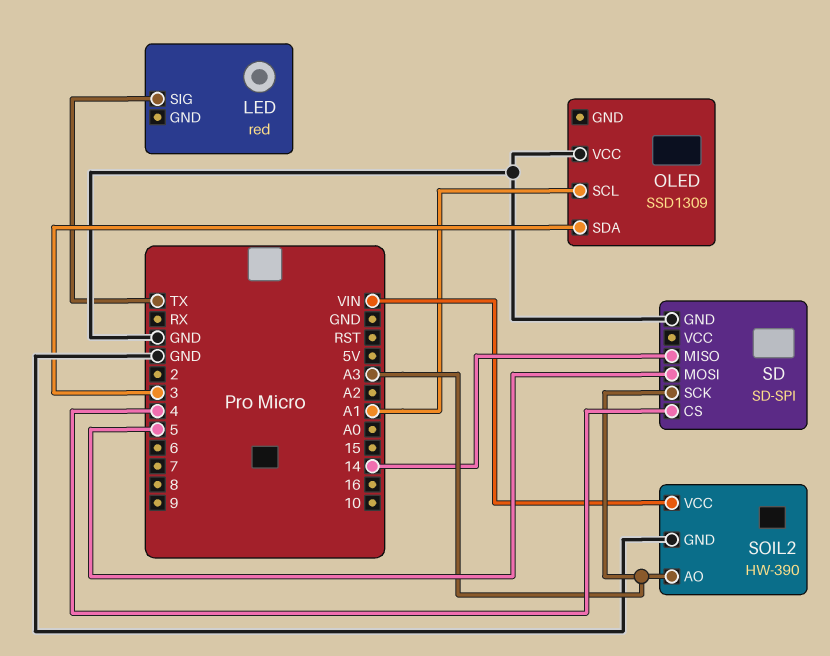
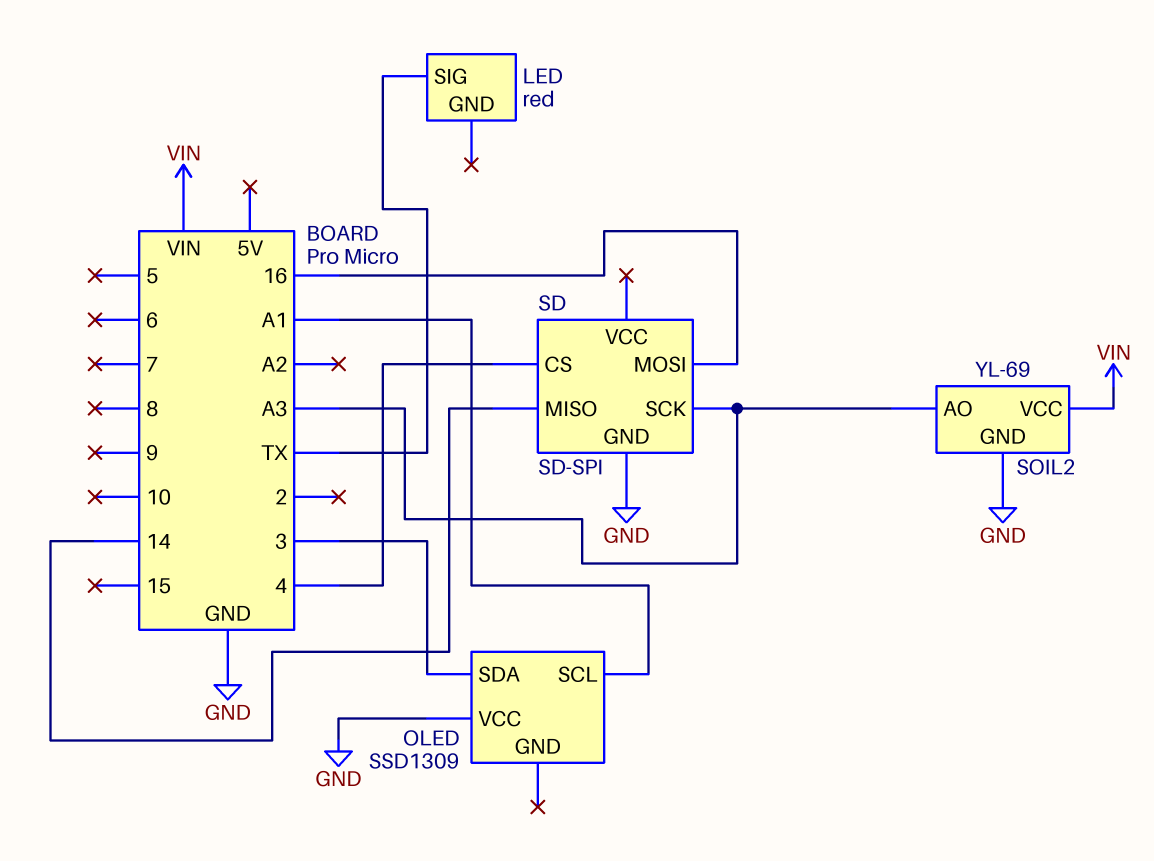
SD pin MOSI: 5 -> 16
SOIL2: HW-390 -> YL-69

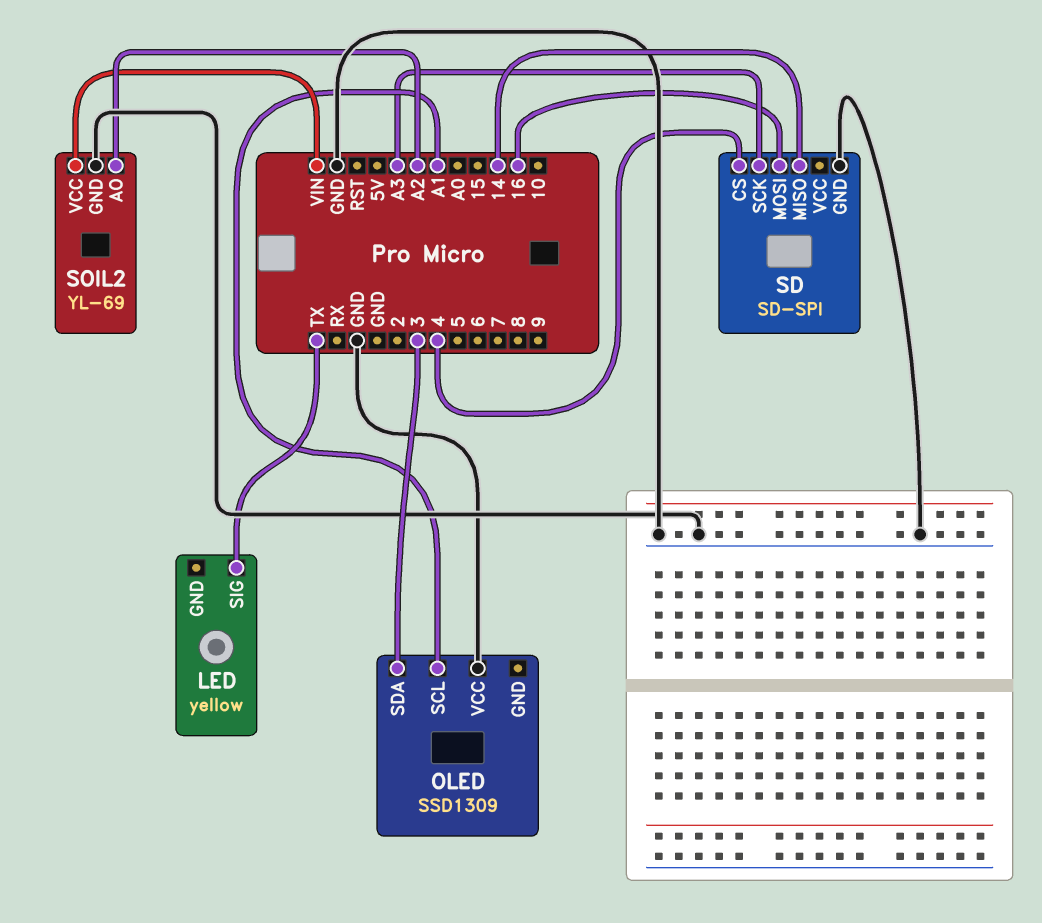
LED: red -> yellow
SOIL2 pin AO: A3 -> A2

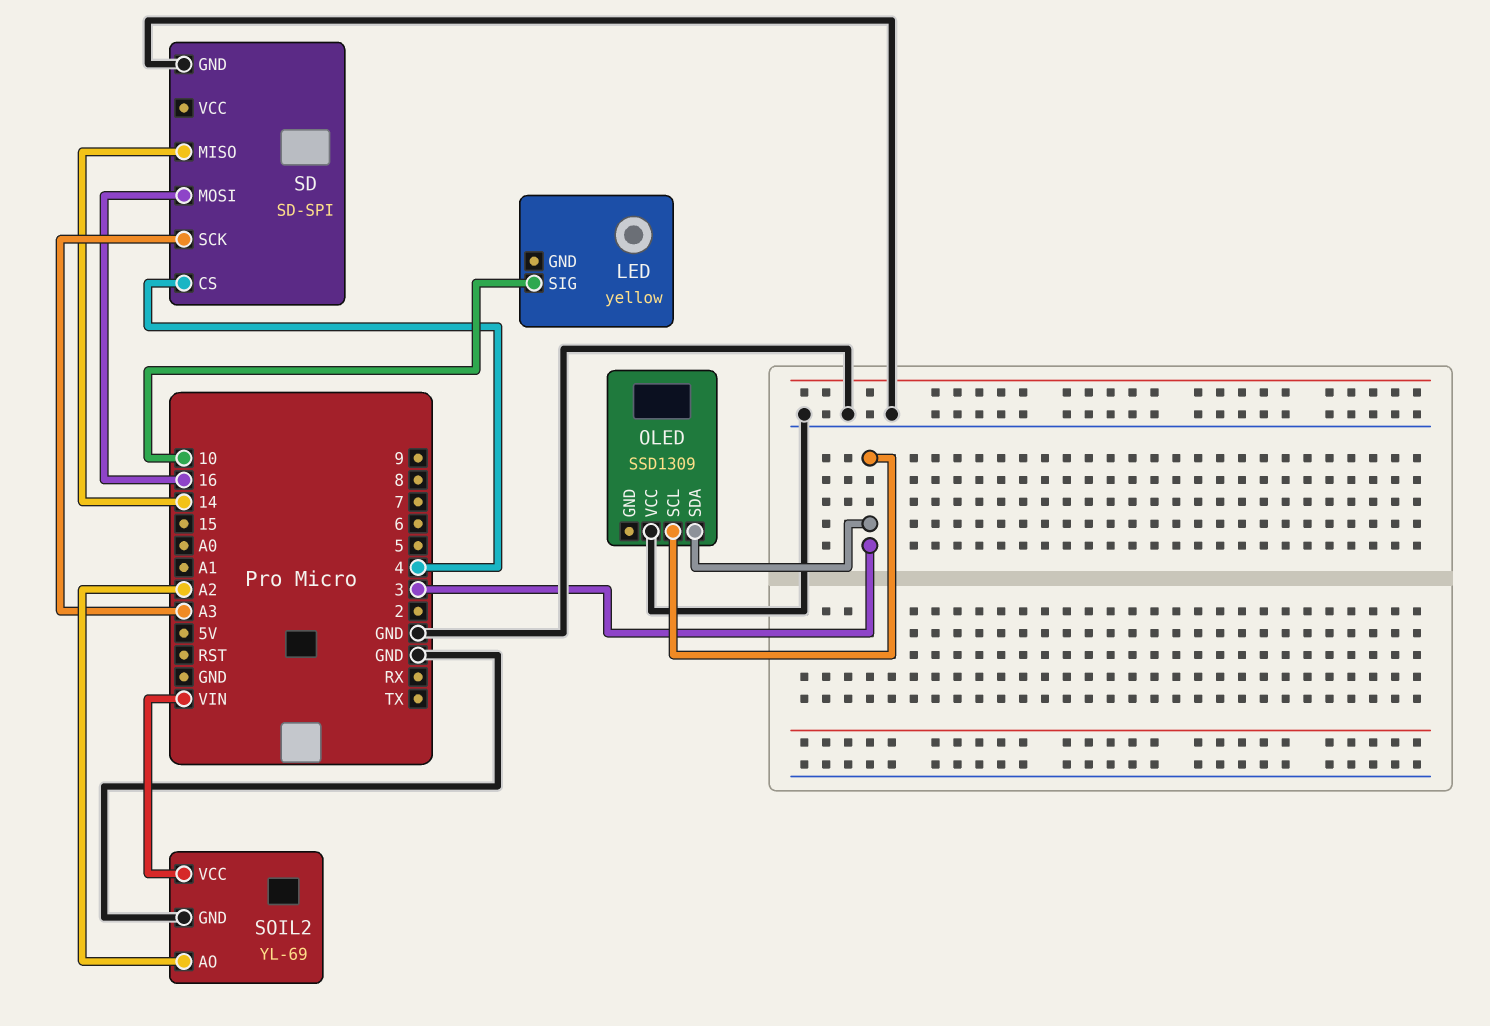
LED pin SIG: TX -> 10
OLED pin SCL: A1 -> 3

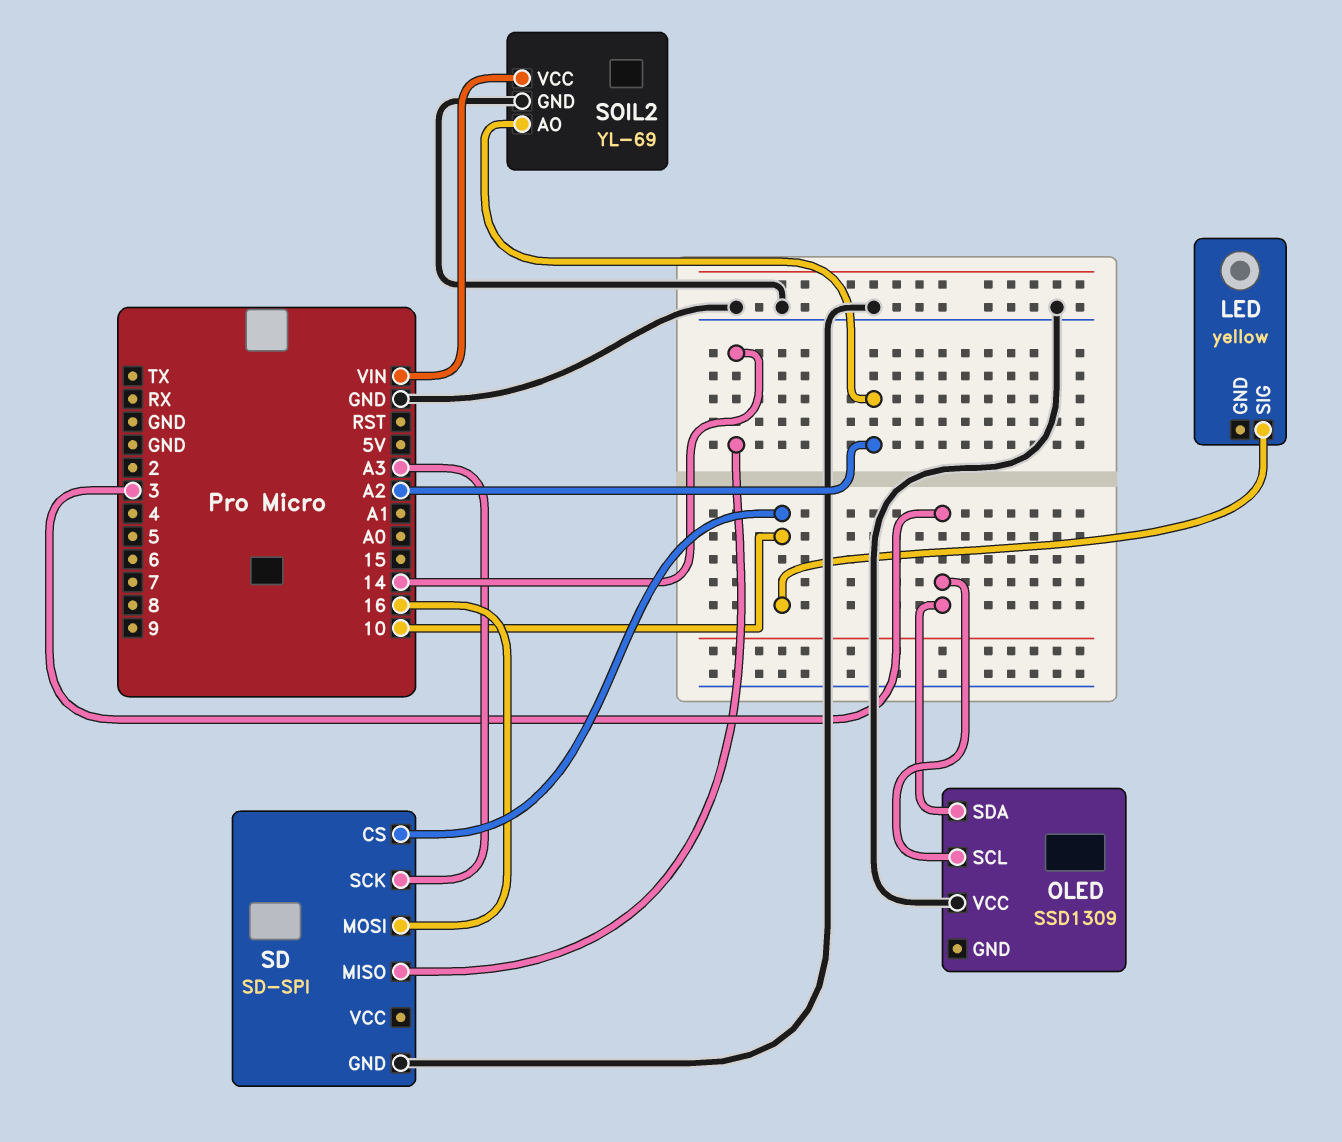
SD pin CS: 4 -> 10

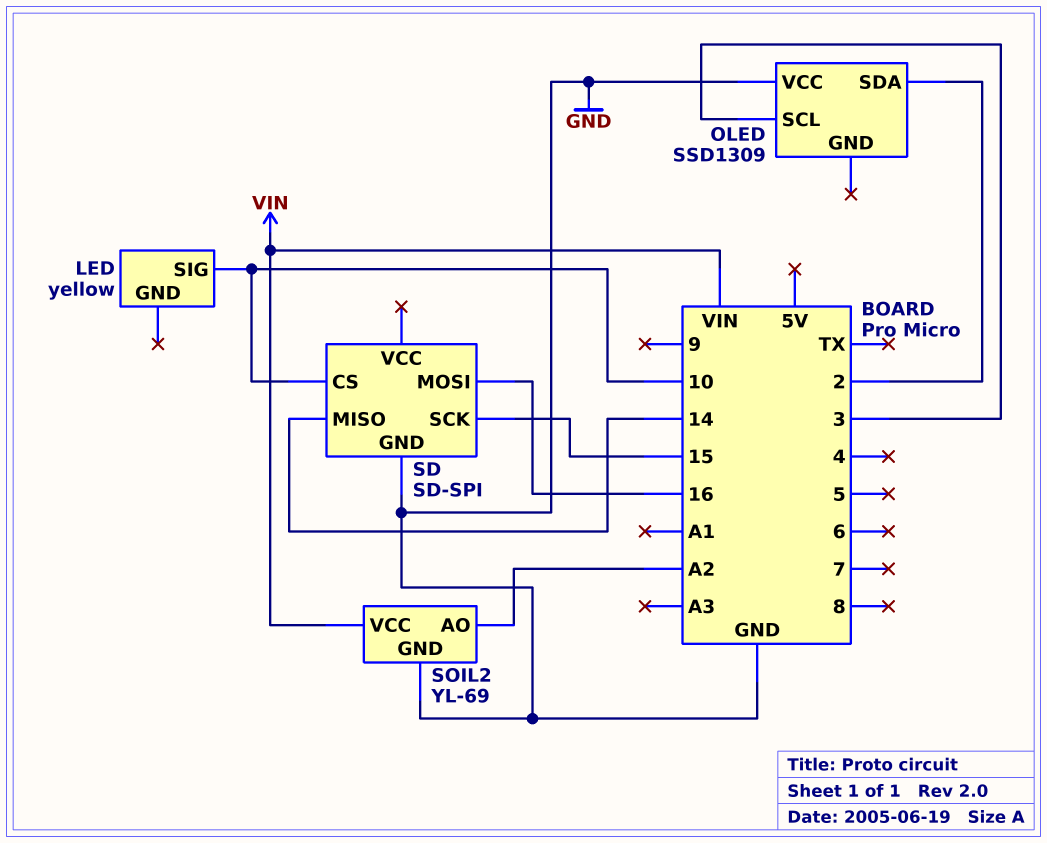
OLED pin SDA: 3 -> 2
SD pin SCK: A3 -> 15

